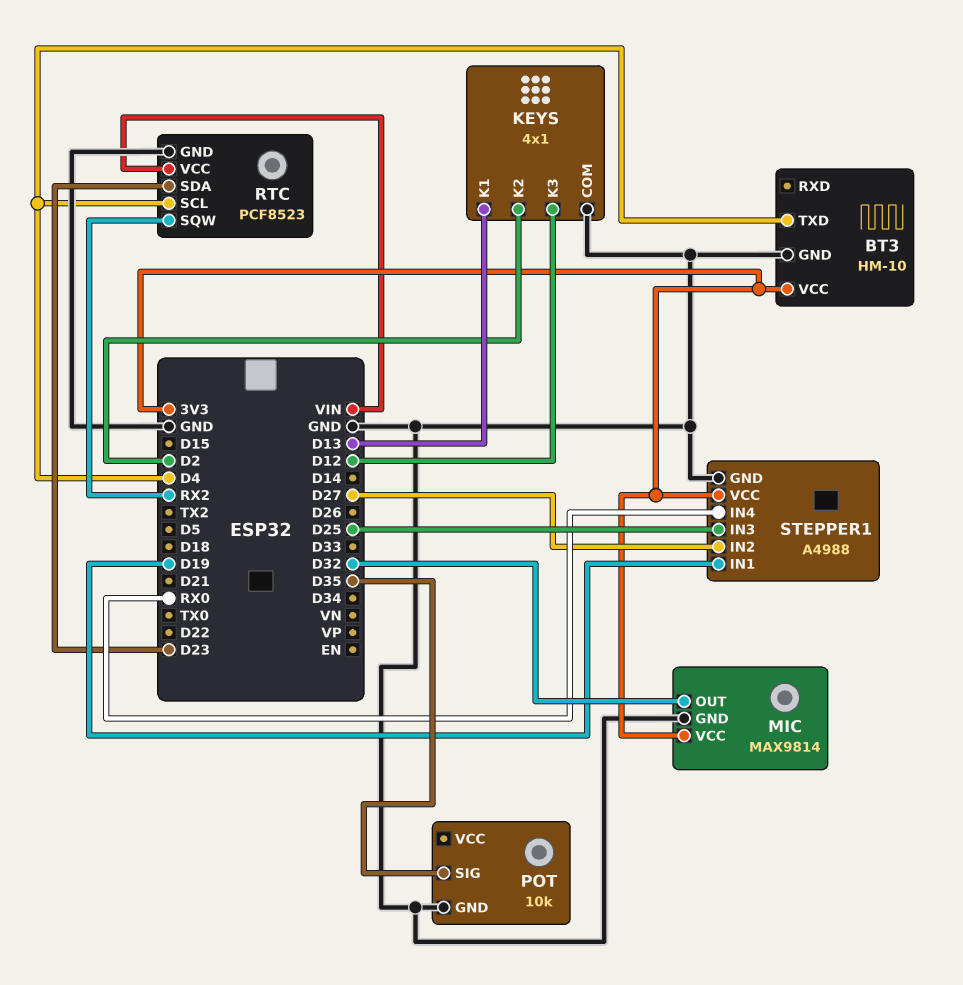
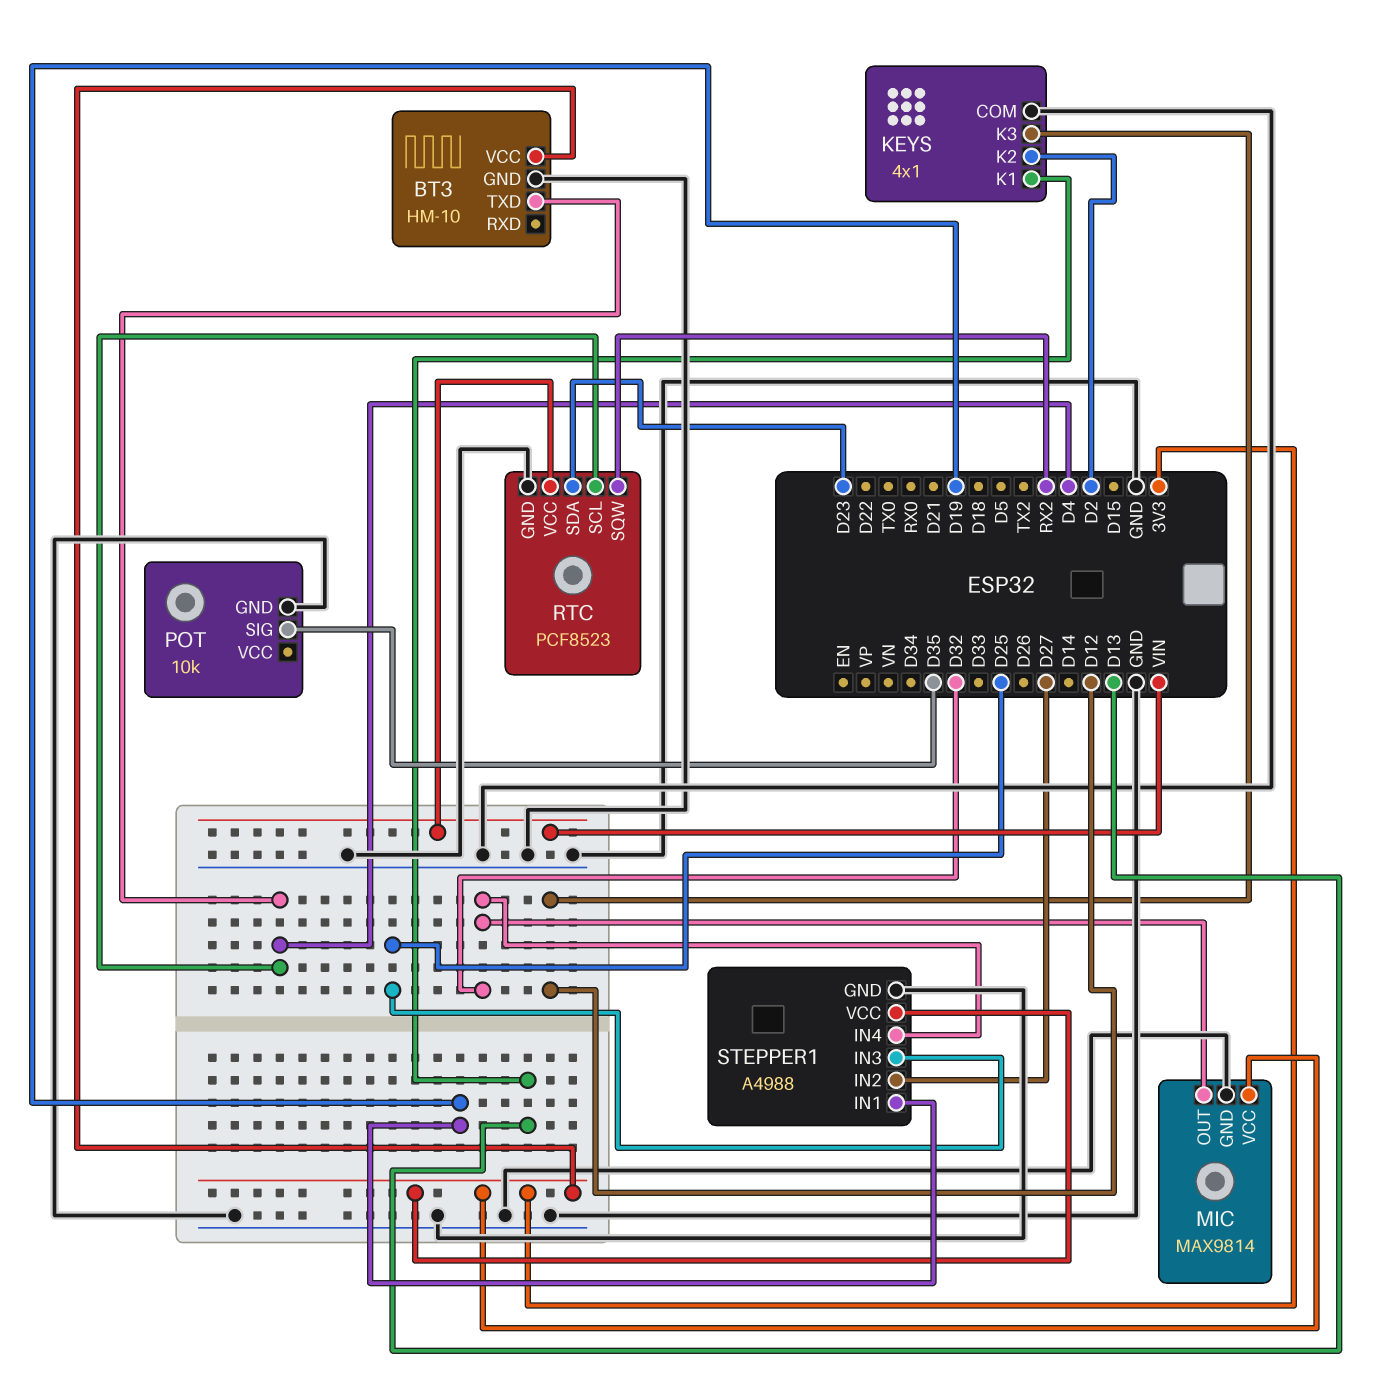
STEPPER1 pin IN4: RX0 -> D32

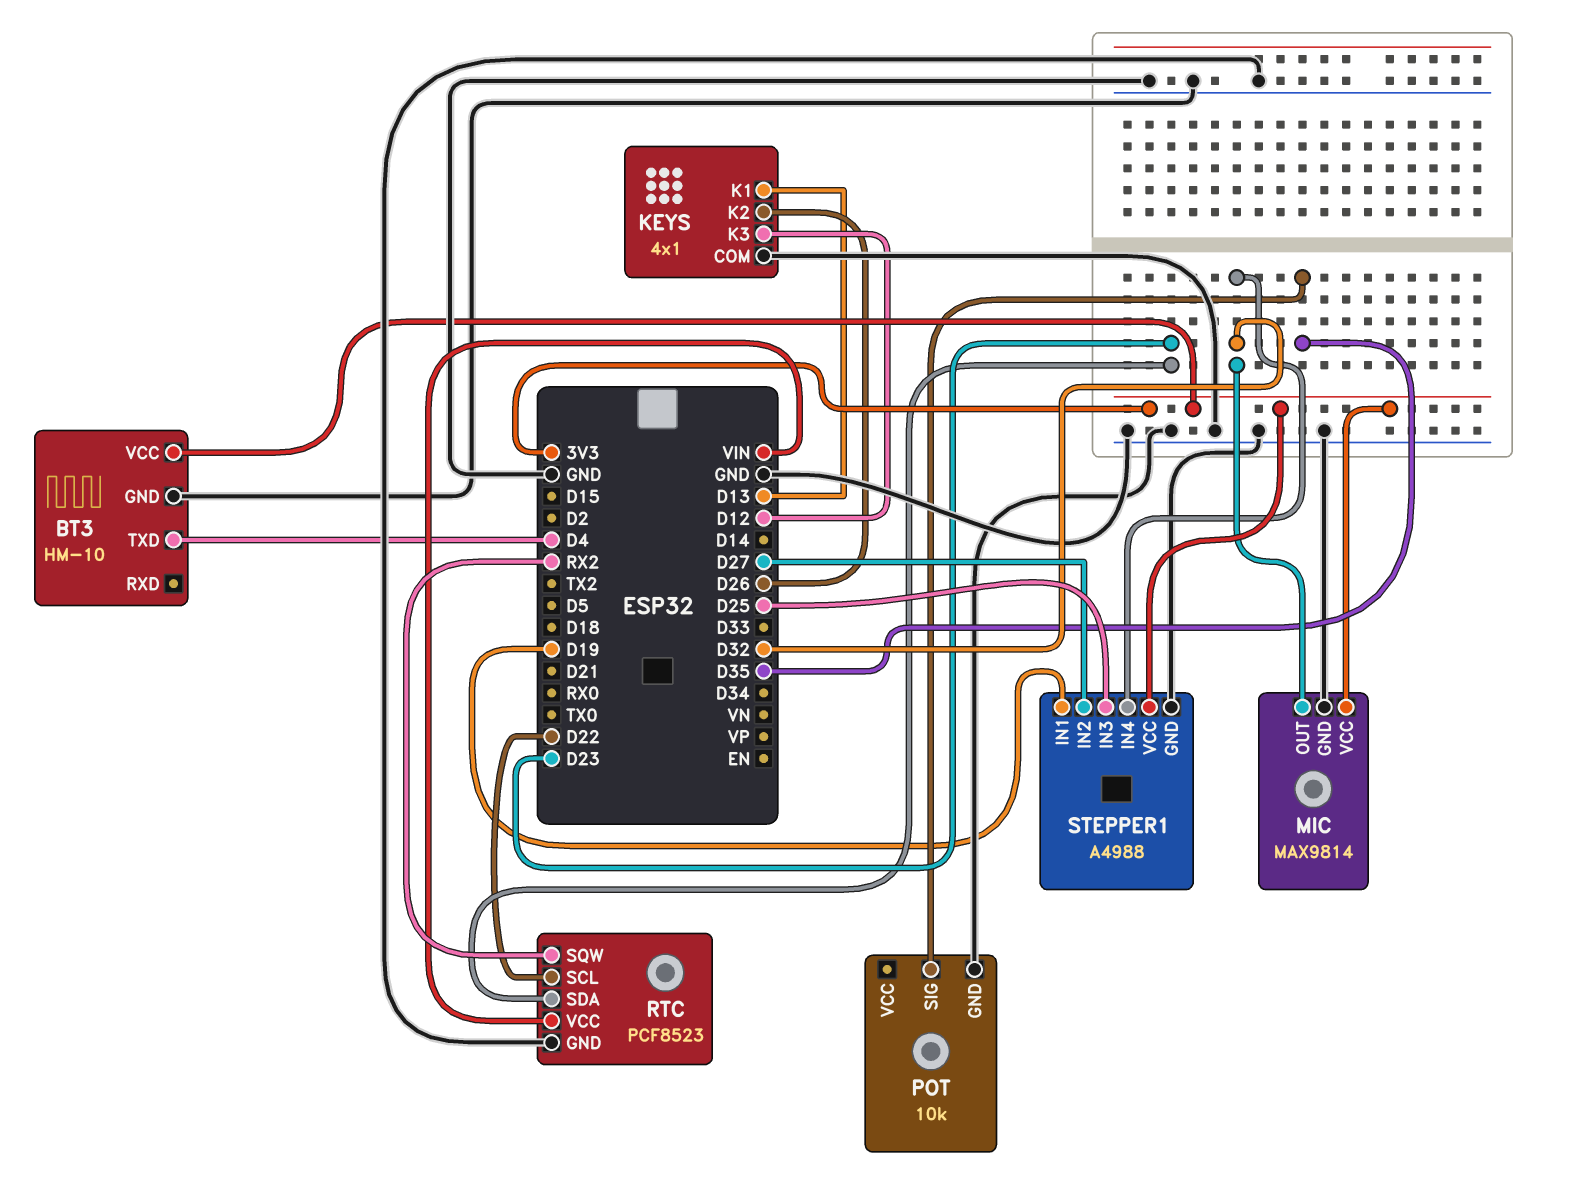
KEYS pin K2: D2 -> D26
RTC pin SCL: D4 -> D22

